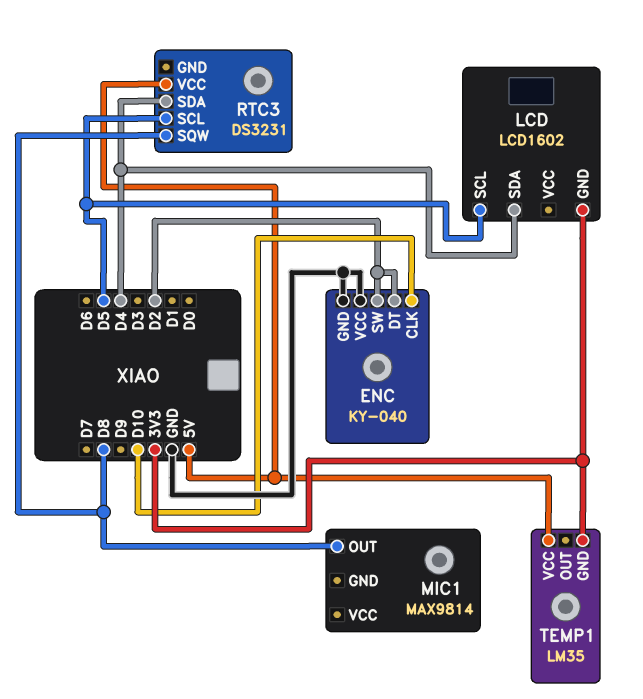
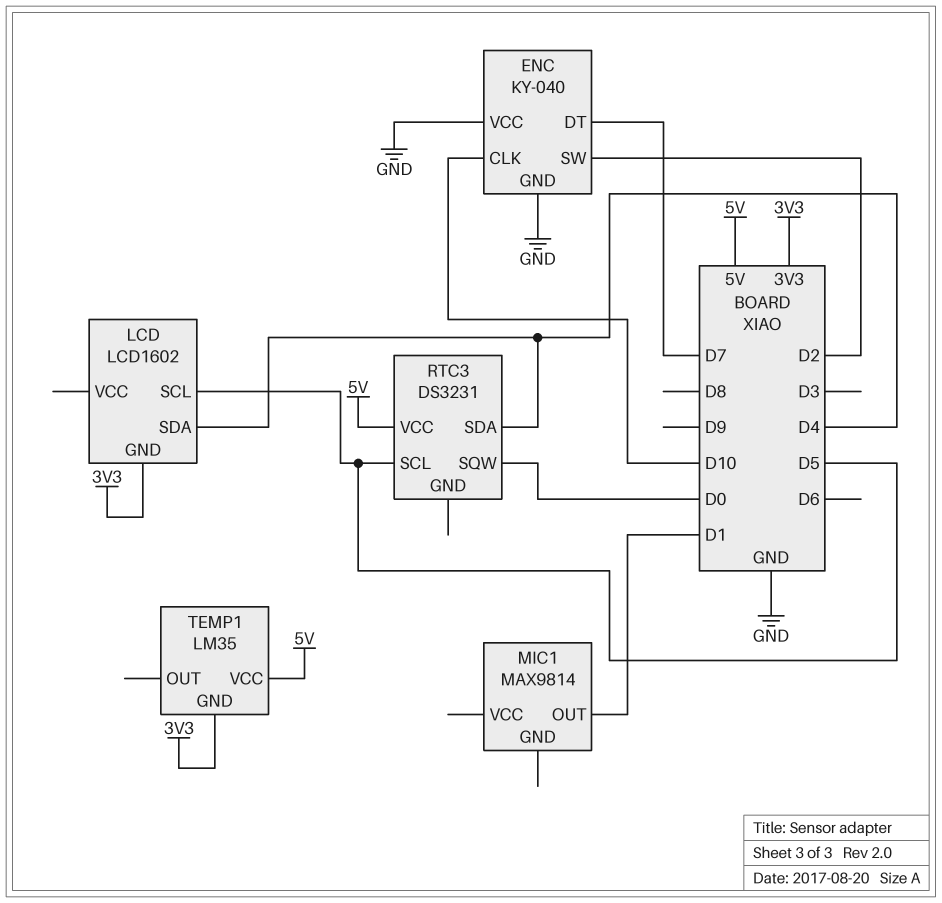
ENC pin DT: D2 -> D7
MIC1 pin OUT: D8 -> D1
RTC3 pin SQW: D8 -> D0

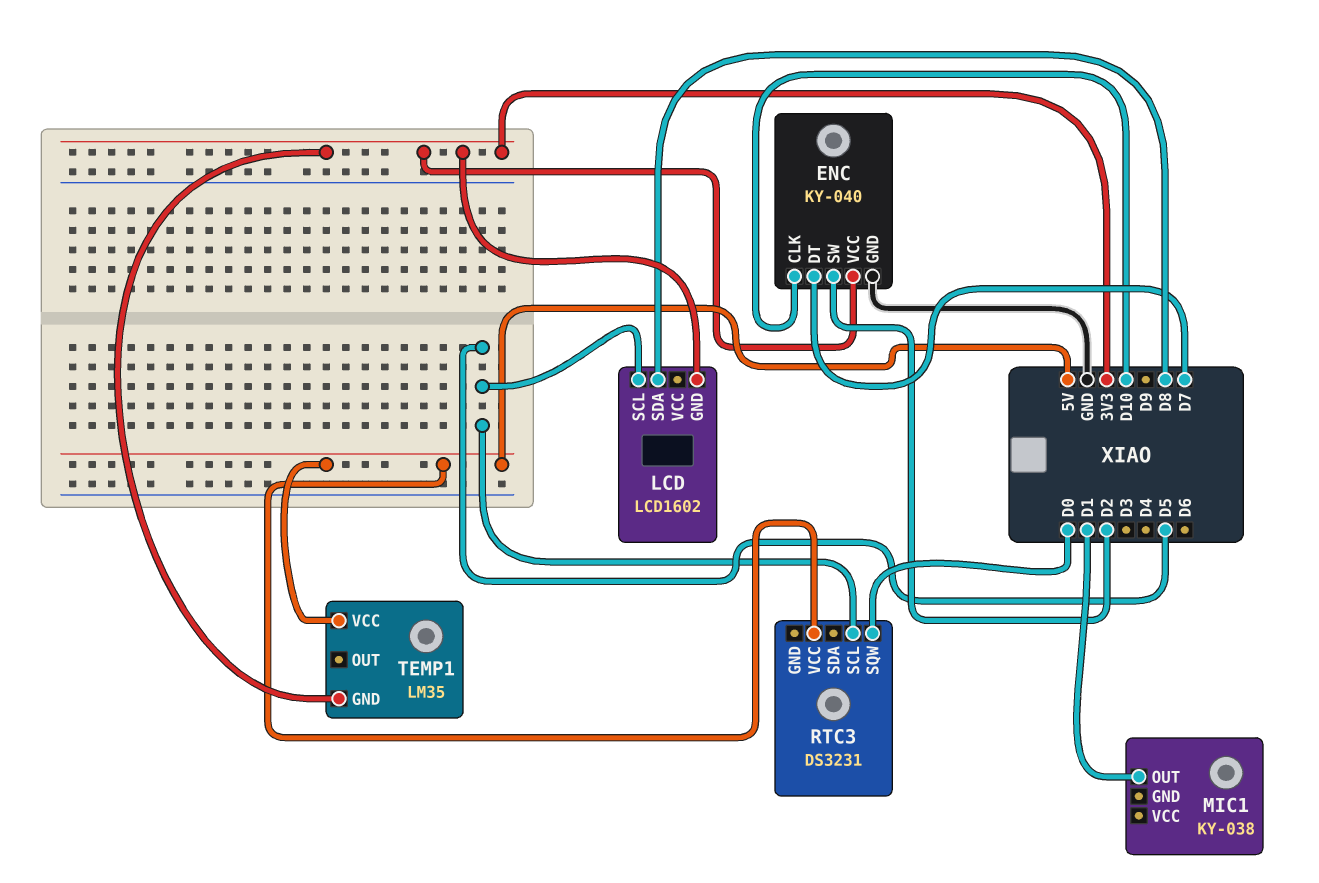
ENC pin VCC: GND -> 3V3
LCD pin SDA: D4 -> D8
MIC1: MAX9814 -> KY-038
RTC3 pin SDA: D4 -> none

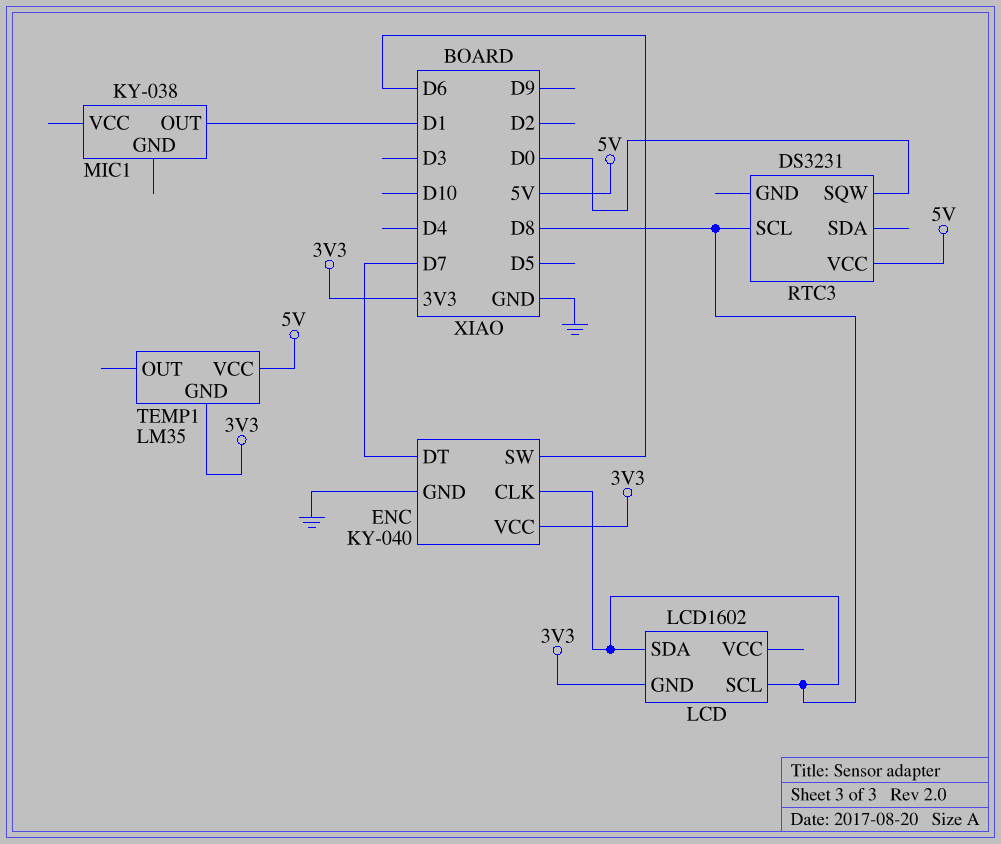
ENC pin CLK: D10 -> D8
ENC pin SW: D2 -> D6
LCD pin SCL: D5 -> D8
RTC3 pin SCL: D5 -> D8

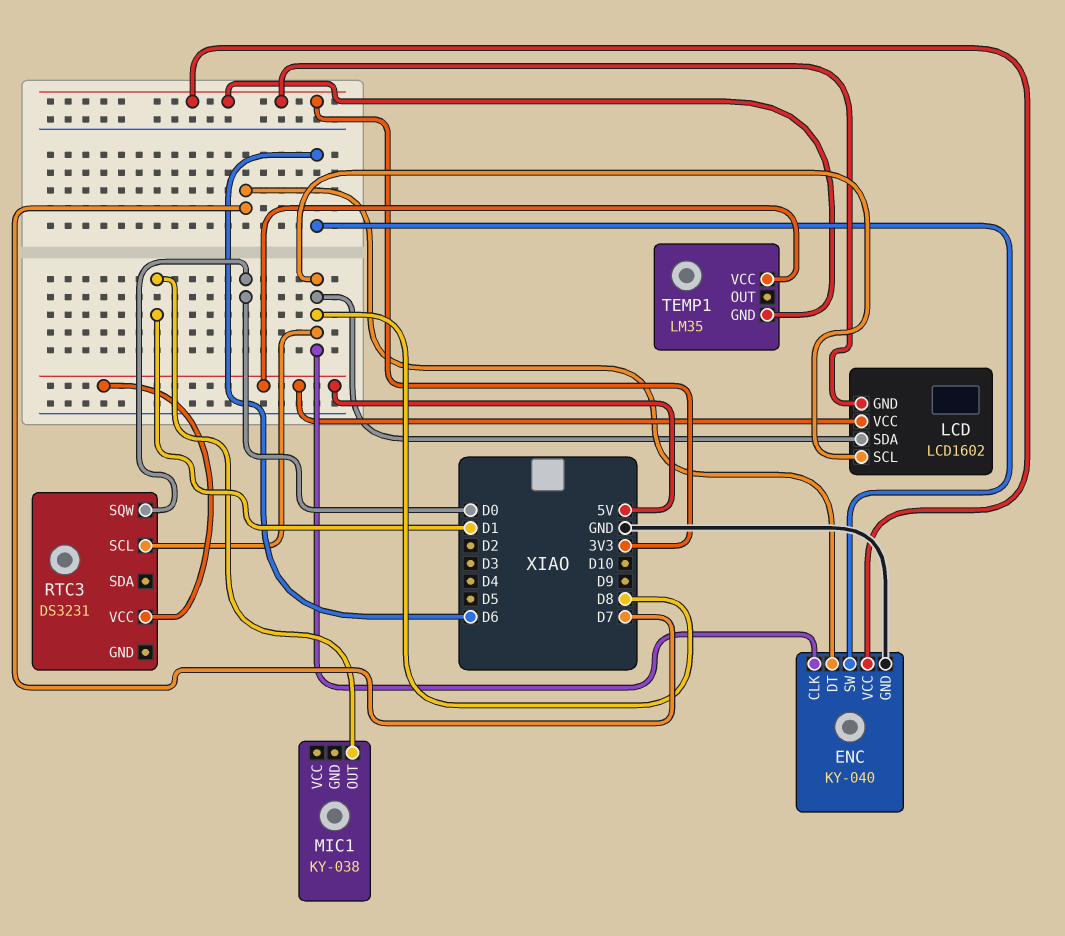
LCD pin VCC: none -> 5V

